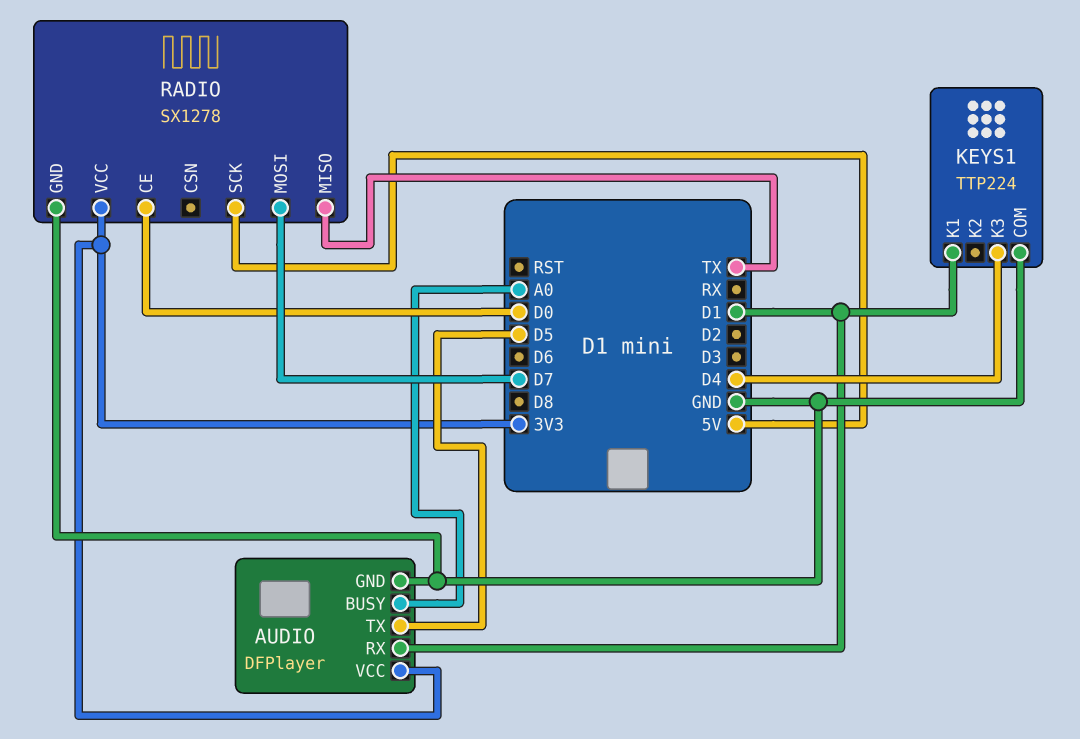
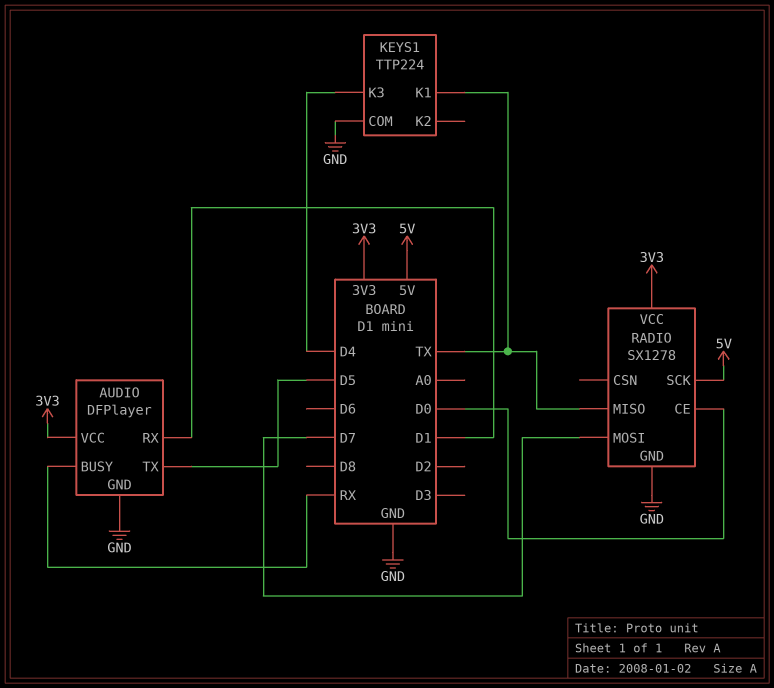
AUDIO pin BUSY: A0 -> RX
KEYS1 pin K1: D1 -> TX

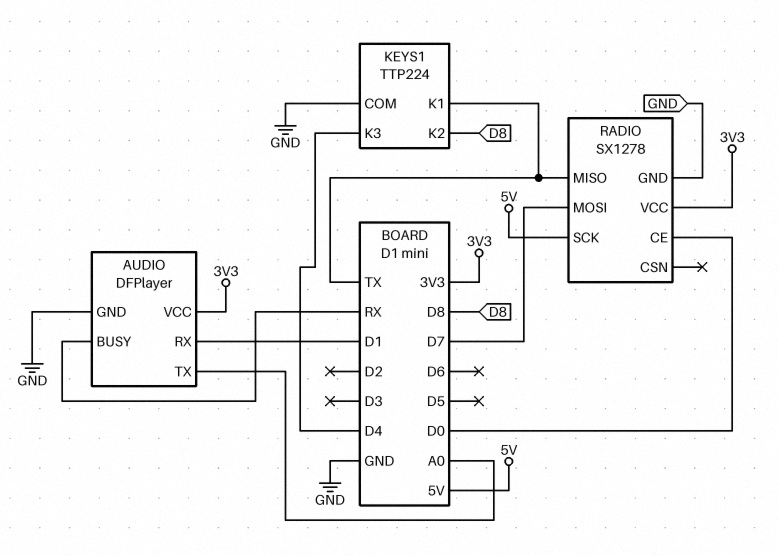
AUDIO pin TX: D5 -> A0
KEYS1 pin K2: none -> D8

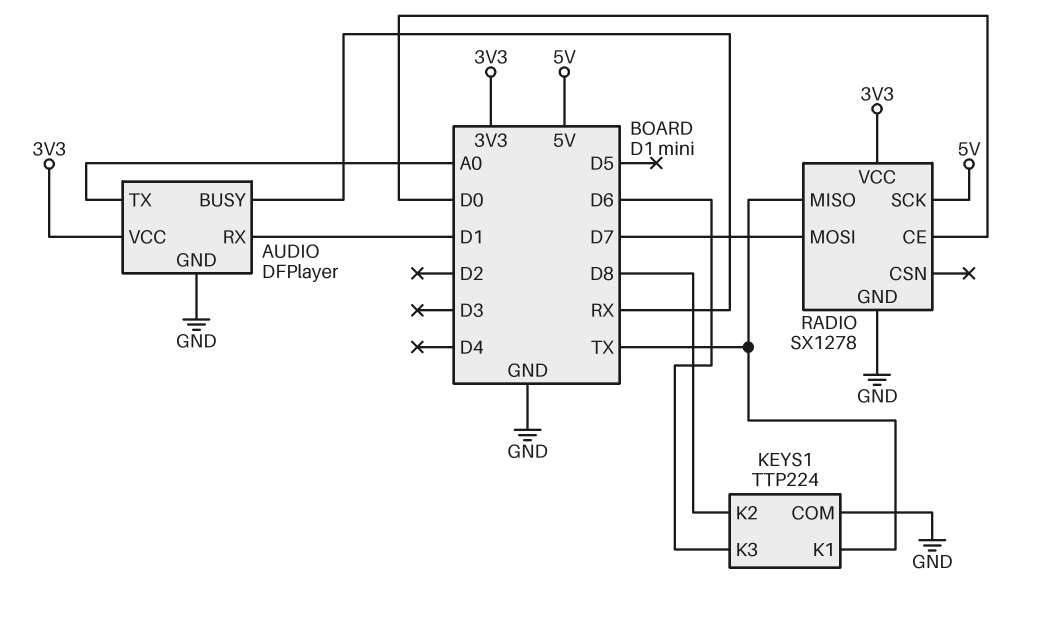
KEYS1 pin K3: D4 -> D6

